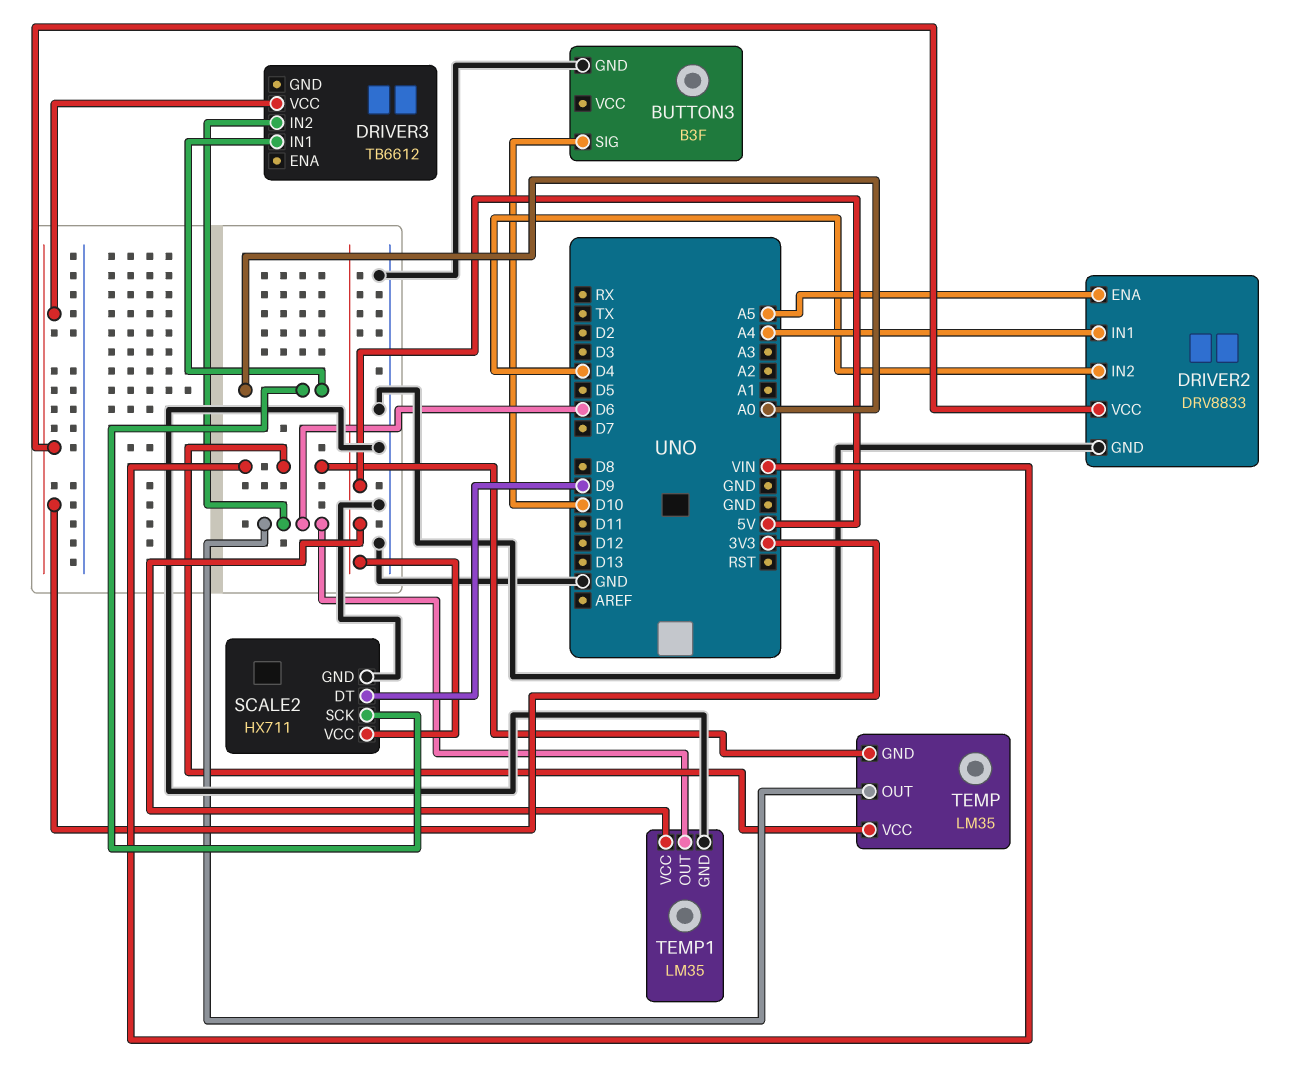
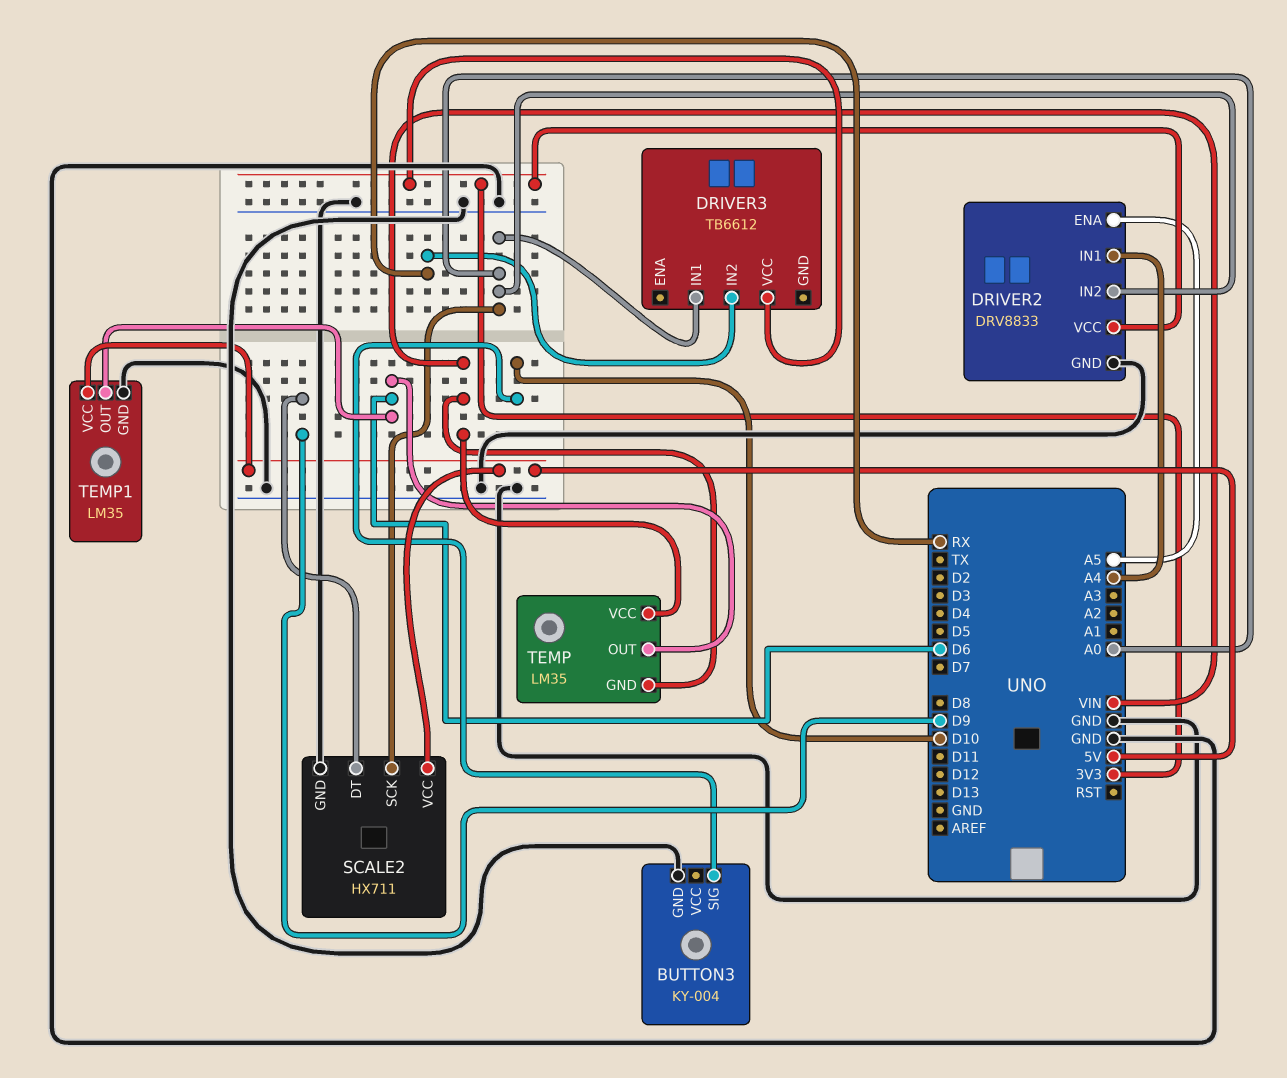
BUTTON3: B3F -> KY-004
DRIVER2 pin IN2: D4 -> A0
DRIVER3 pin IN2: D6 -> RX

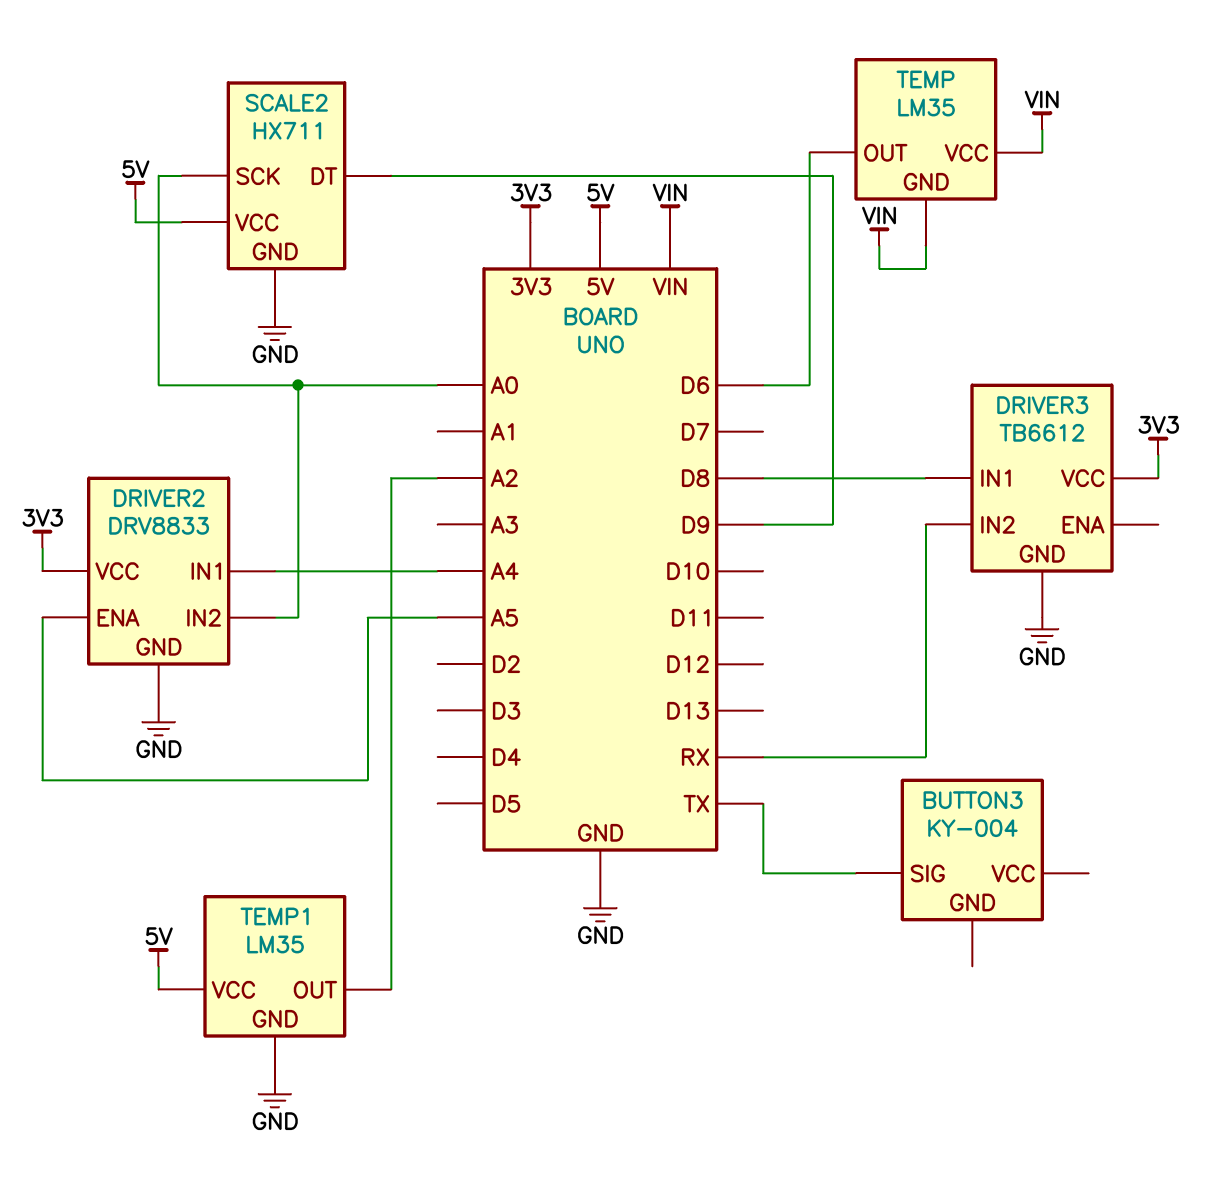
BUTTON3 pin GND: GND -> none
BUTTON3 pin SIG: D10 -> TX
DRIVER3 pin GND: none -> GND
DRIVER3 pin IN1: A0 -> D8
TEMP1 pin OUT: D6 -> A2

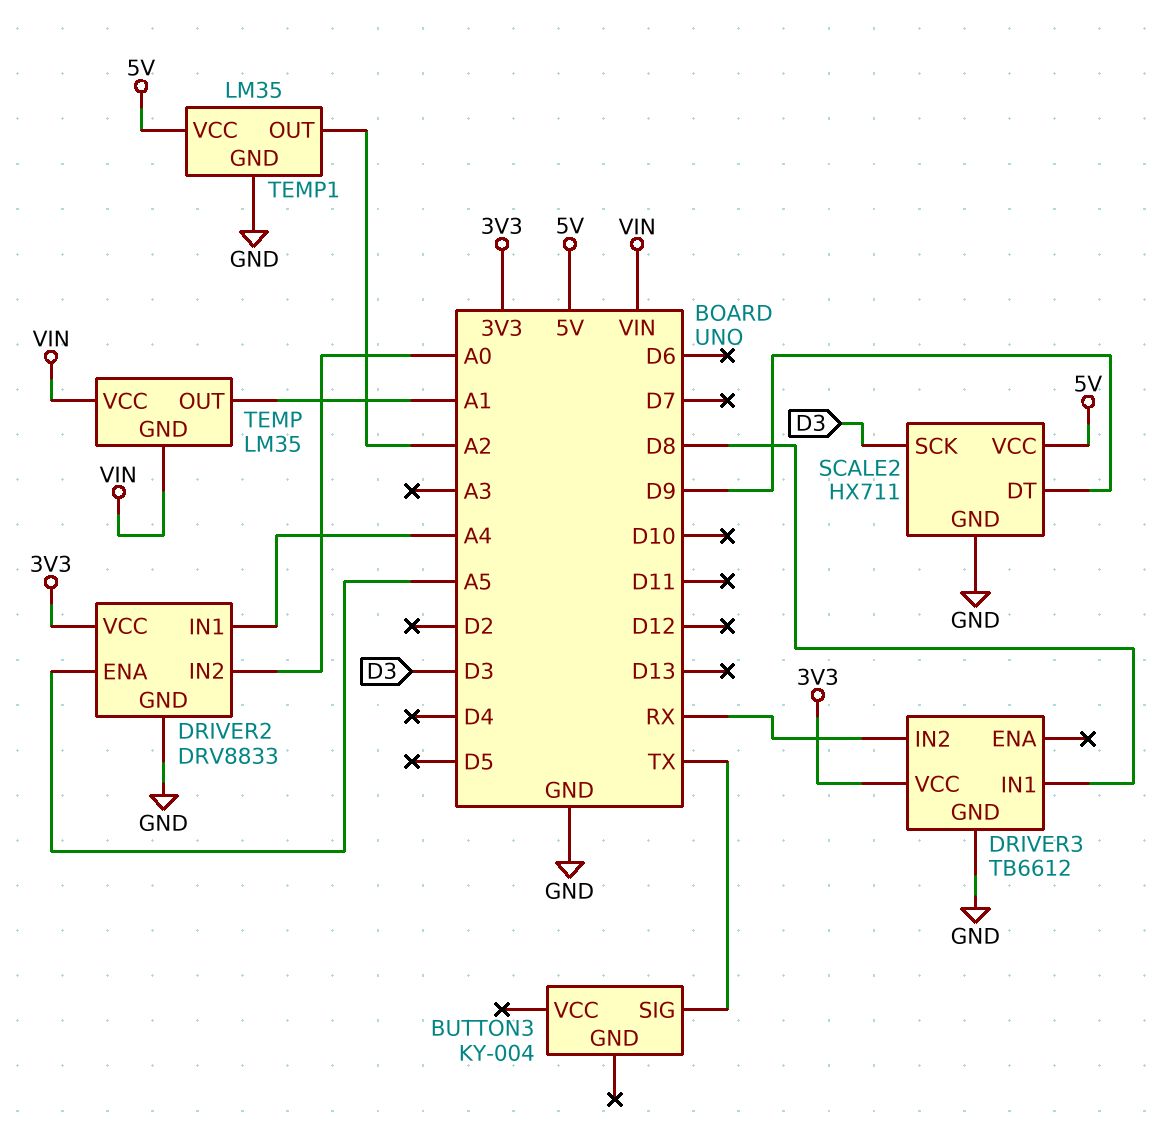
SCALE2 pin SCK: A0 -> D3
TEMP pin OUT: D6 -> A1

